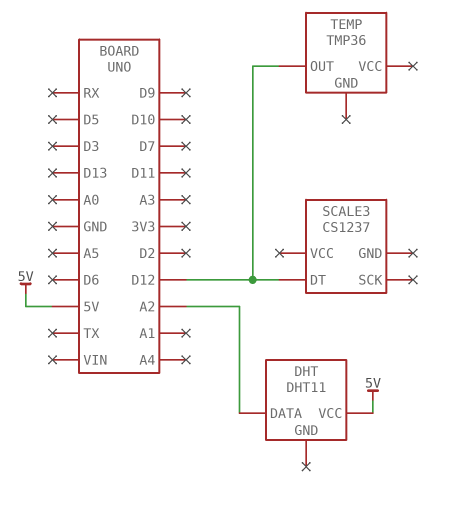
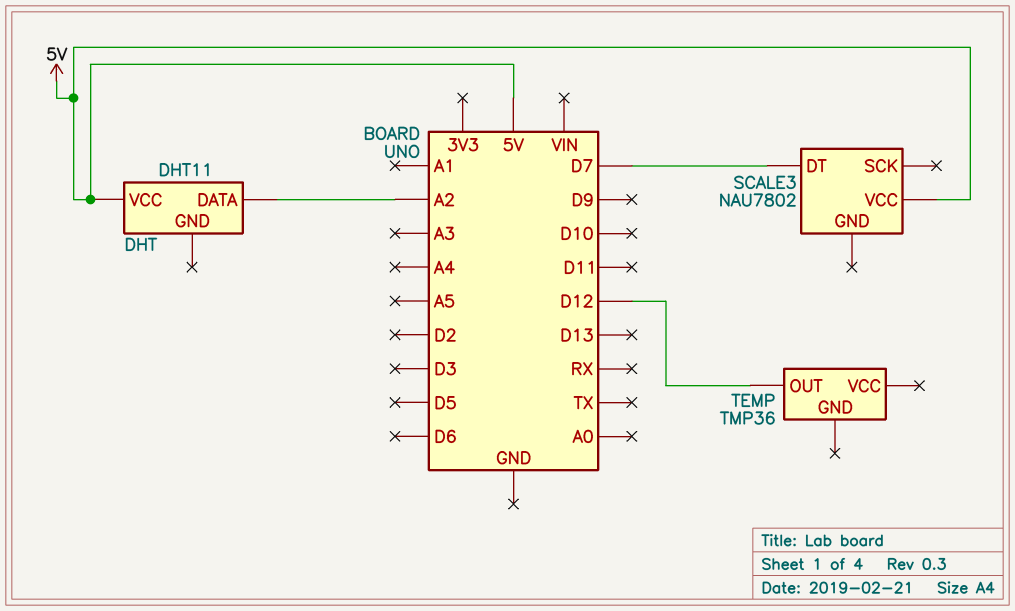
SCALE3: CS1237 -> NAU7802
SCALE3 pin DT: D12 -> D7
SCALE3 pin VCC: none -> 5V

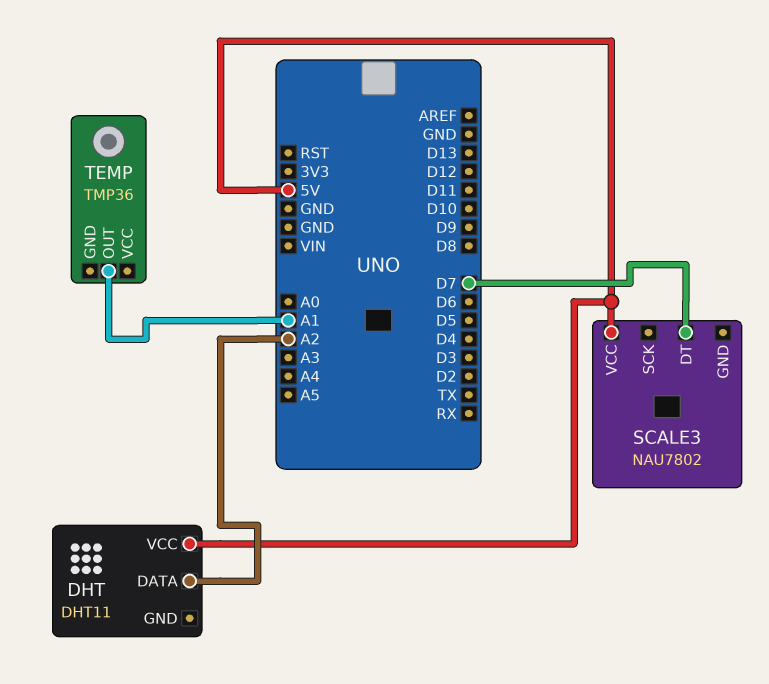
TEMP pin OUT: D12 -> A1

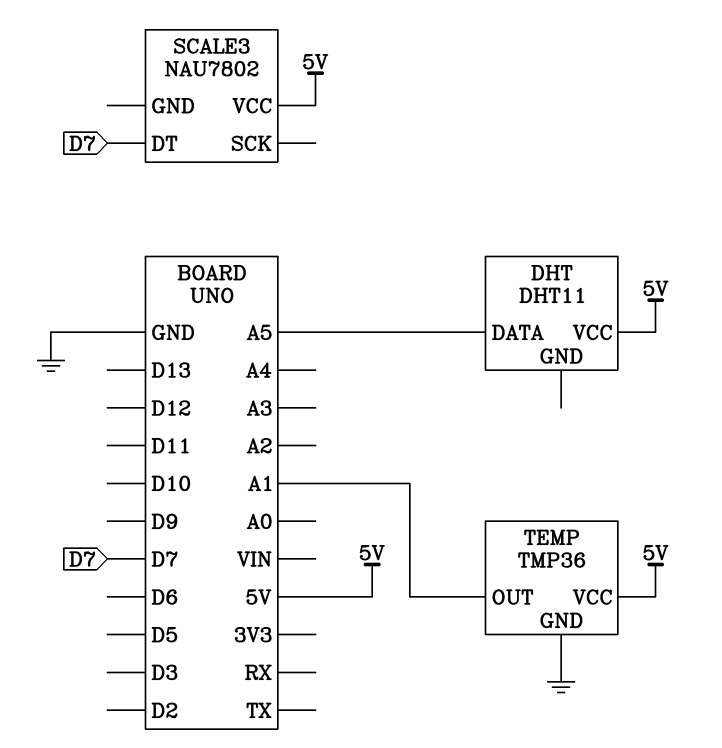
DHT pin DATA: A2 -> A5
TEMP pin GND: none -> GND
TEMP pin VCC: none -> 5V

